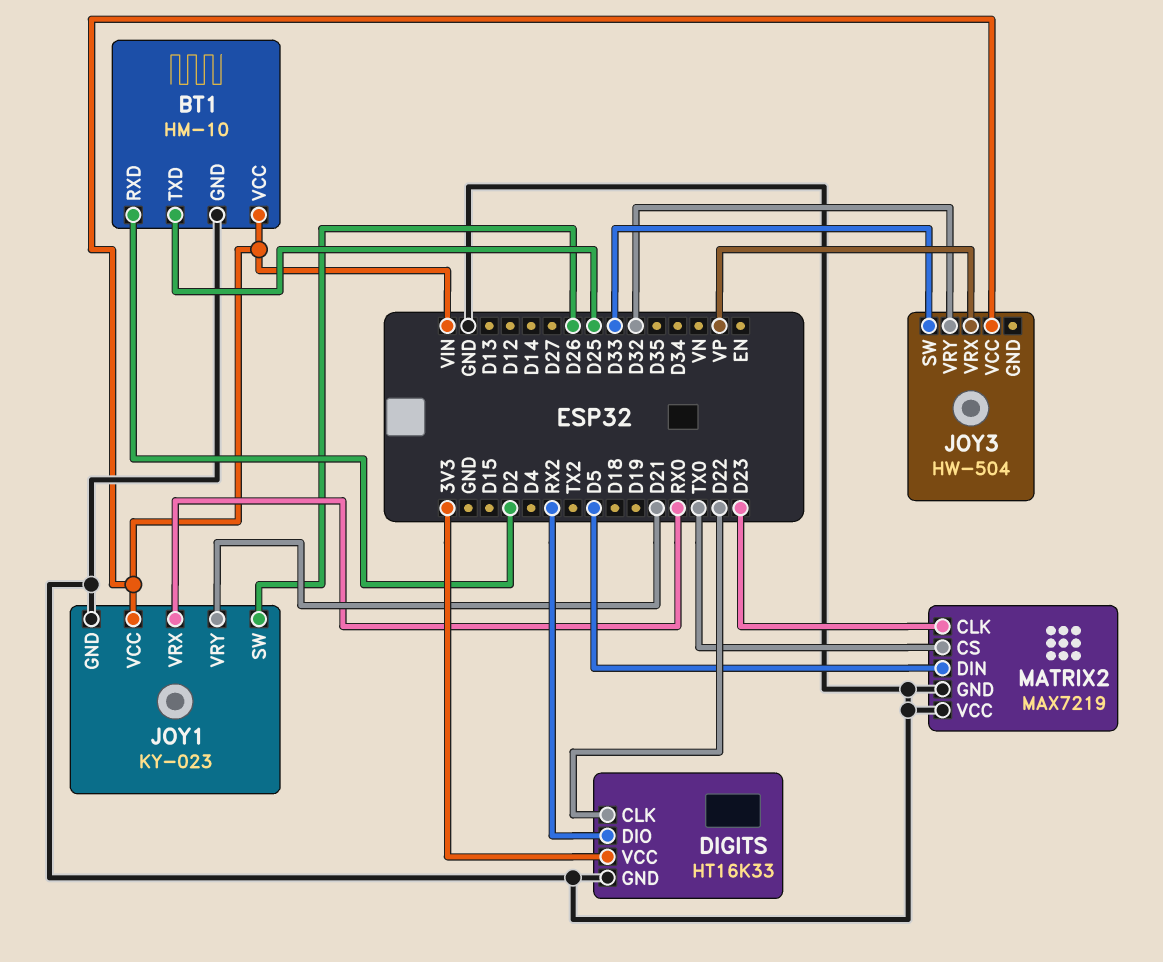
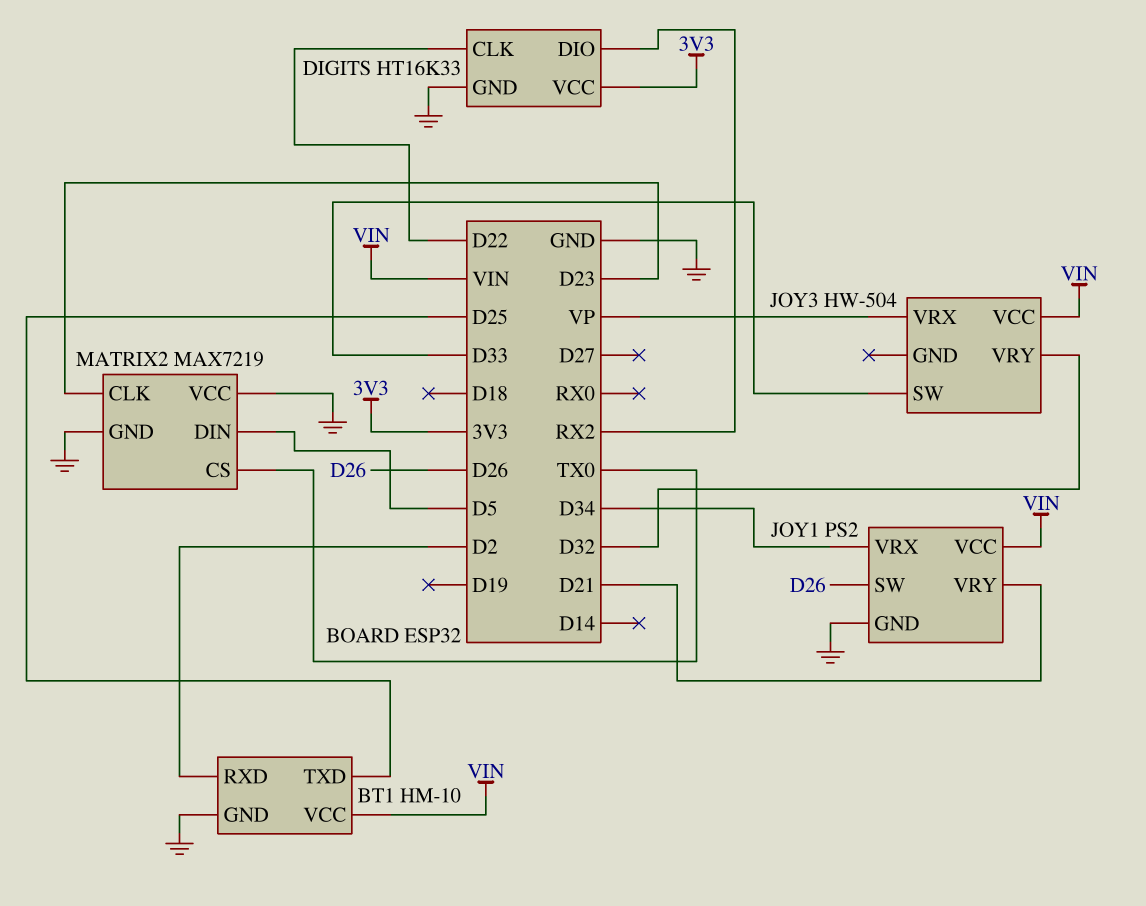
JOY1: KY-023 -> PS2
JOY1 pin VRX: RX0 -> D34

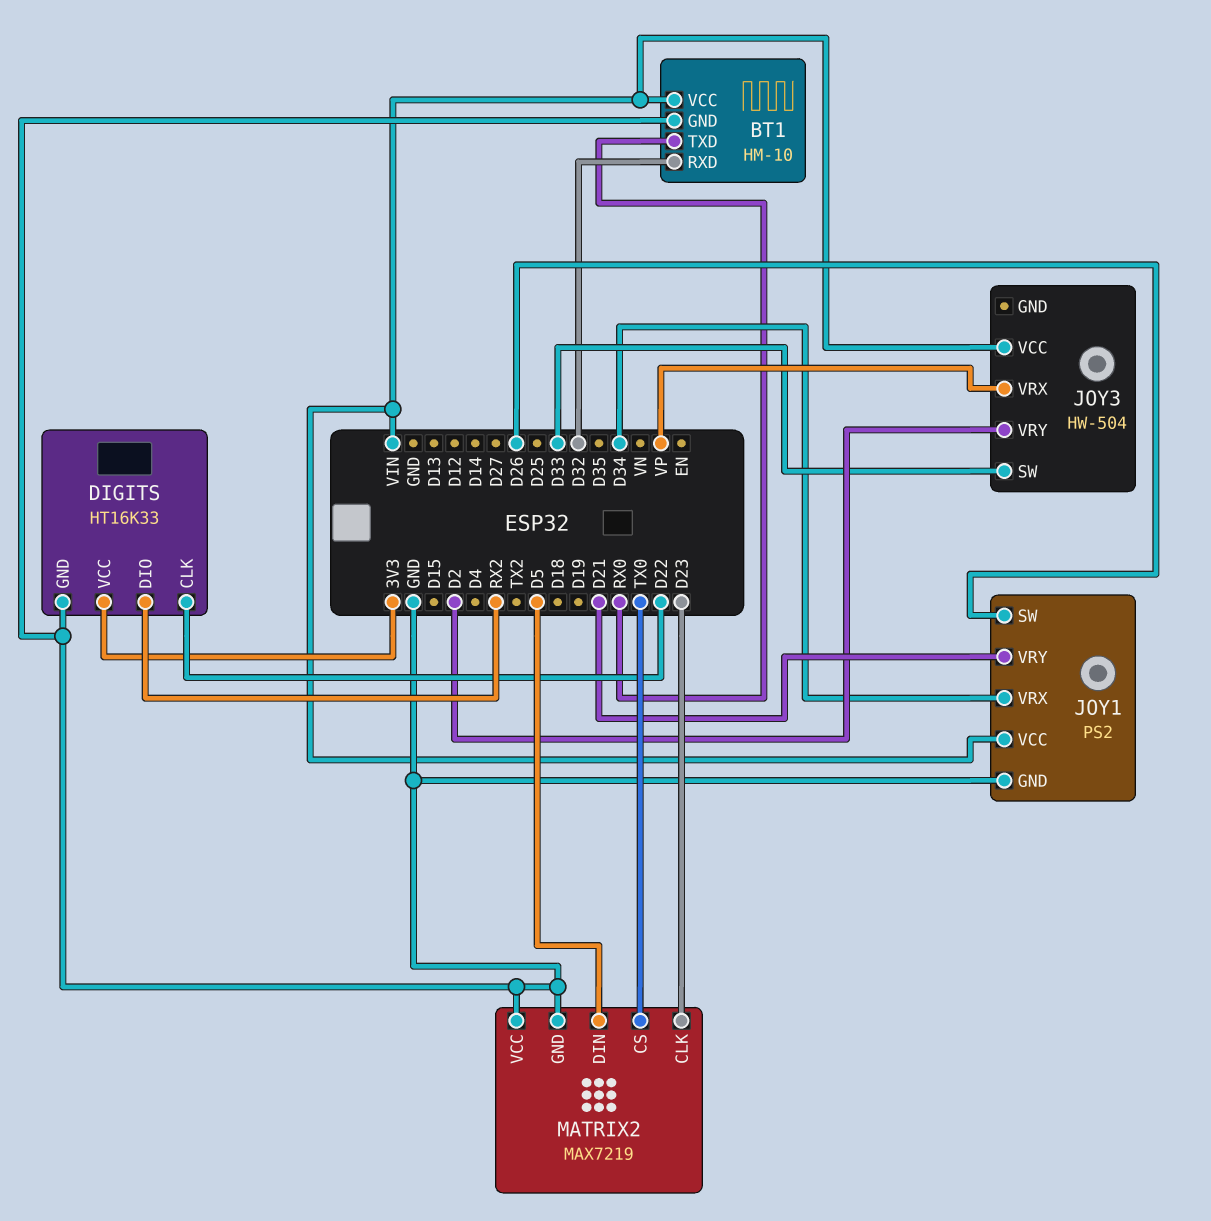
BT1 pin RXD: D2 -> D32
BT1 pin TXD: D25 -> RX0
JOY3 pin VRY: D32 -> D2

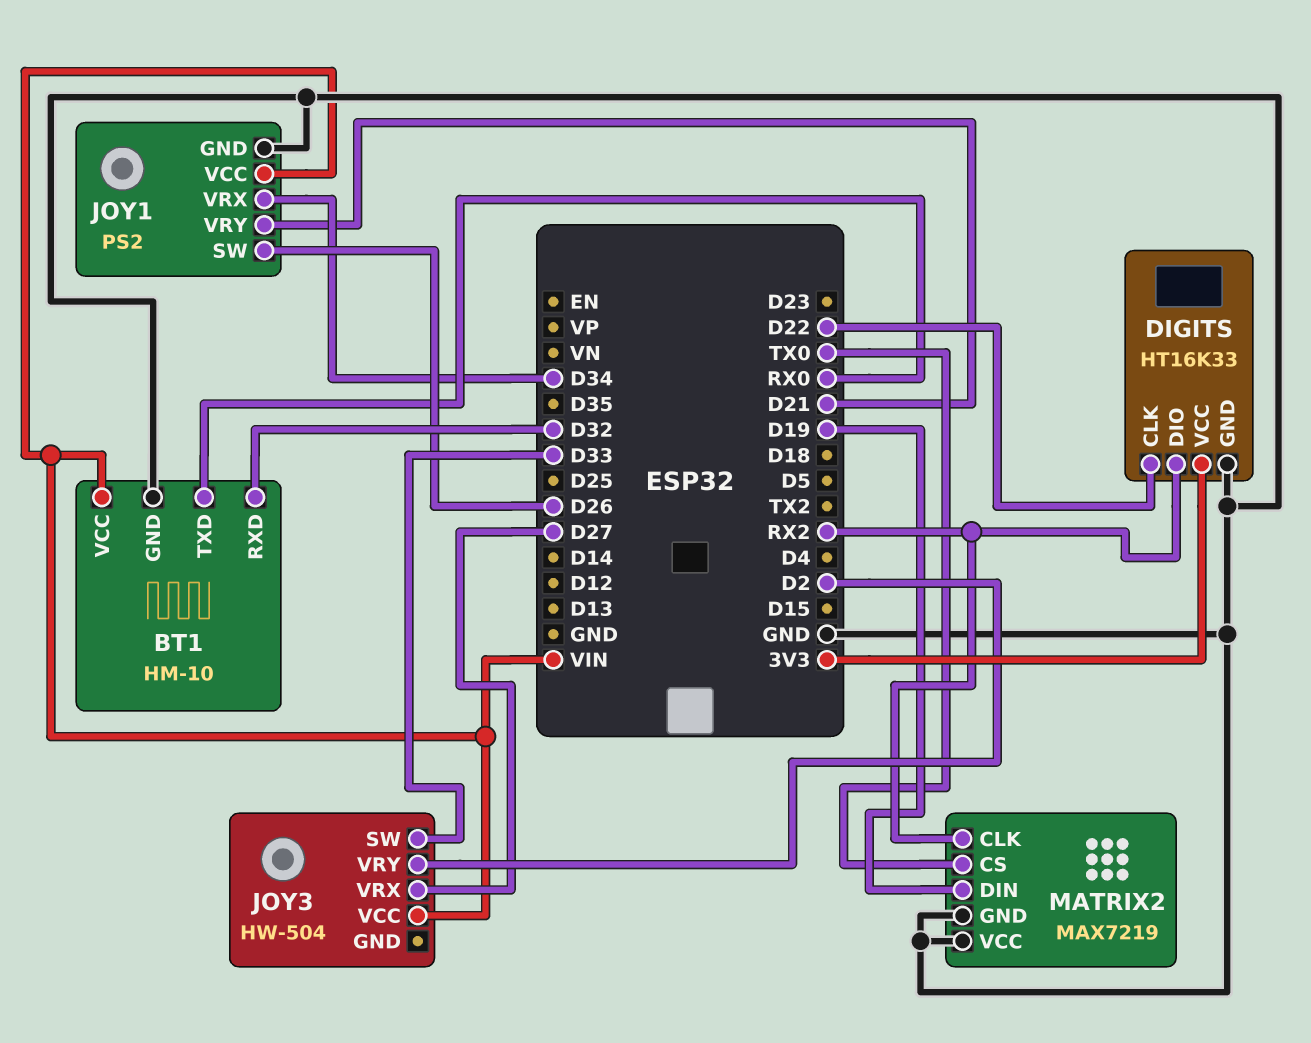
JOY3 pin VRX: VP -> D27
MATRIX2 pin CLK: D23 -> RX2
MATRIX2 pin DIN: D5 -> D19

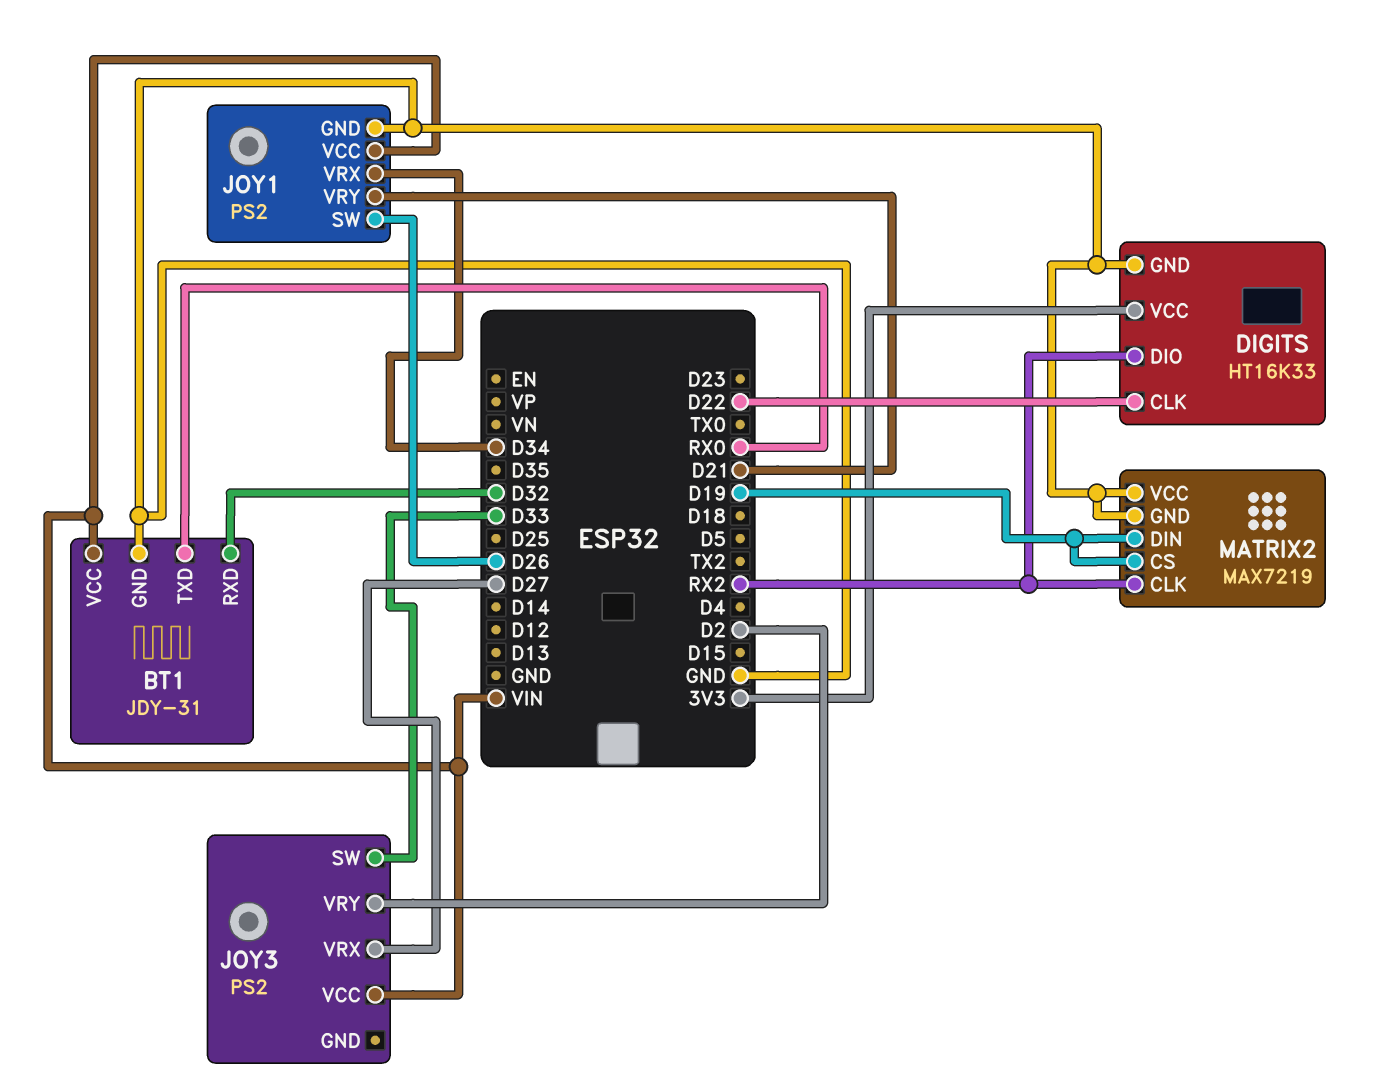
BT1: HM-10 -> JDY-31
JOY3: HW-504 -> PS2
MATRIX2 pin CS: TX0 -> D19

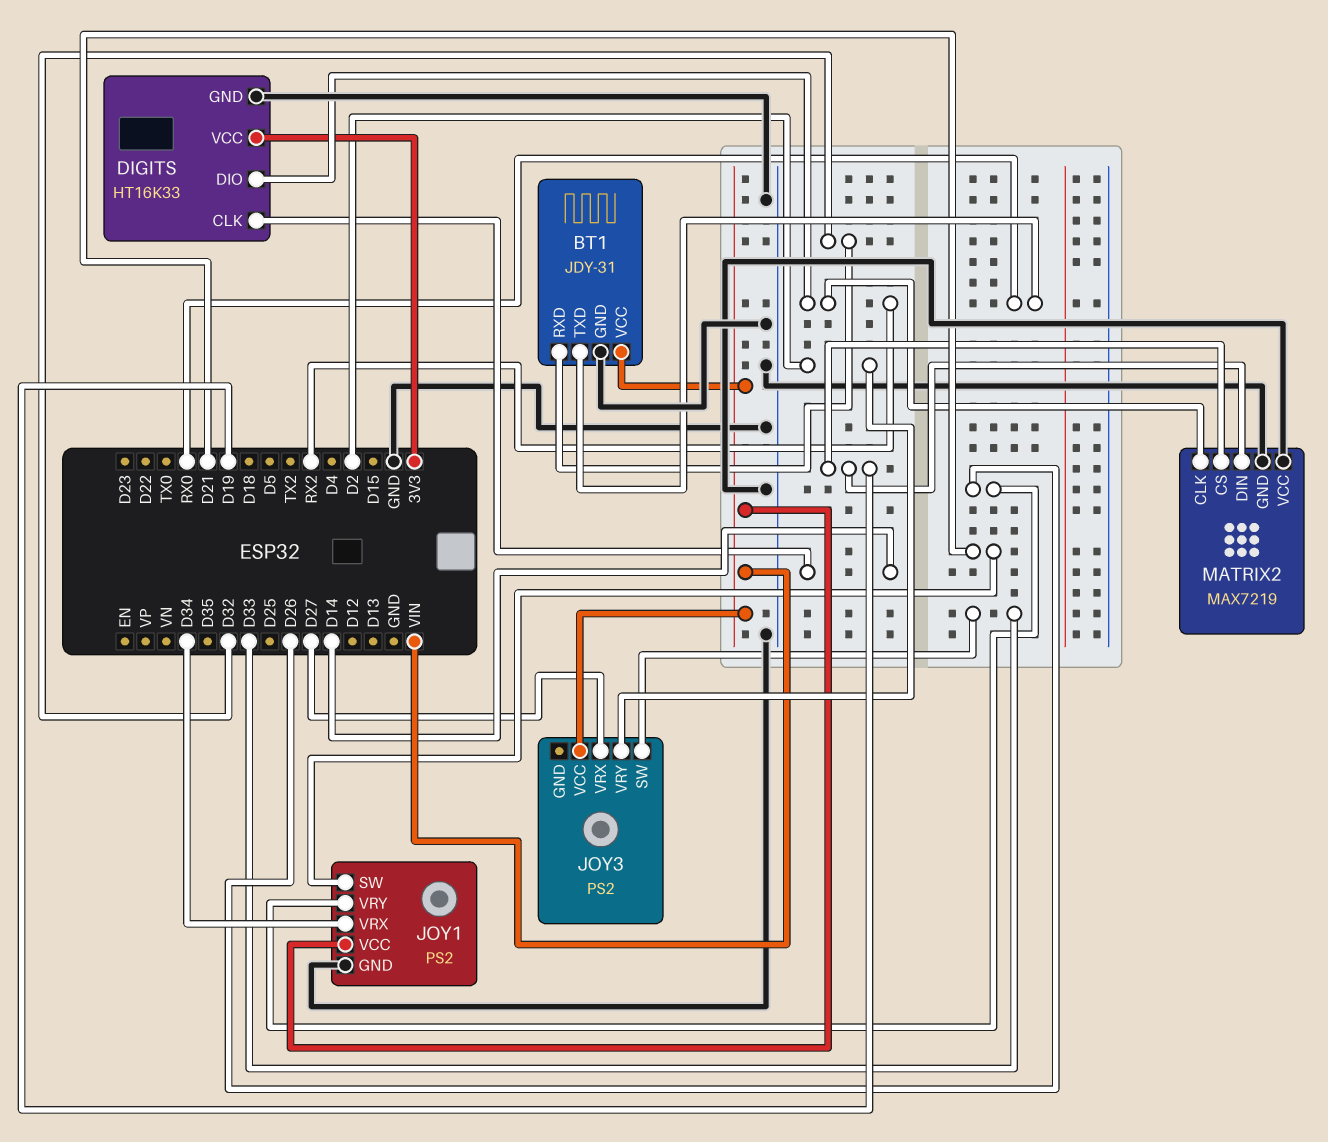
DIGITS pin CLK: D22 -> D14
JOY1 pin SW: D26 -> D21
JOY1 pin VRY: D21 -> D26

